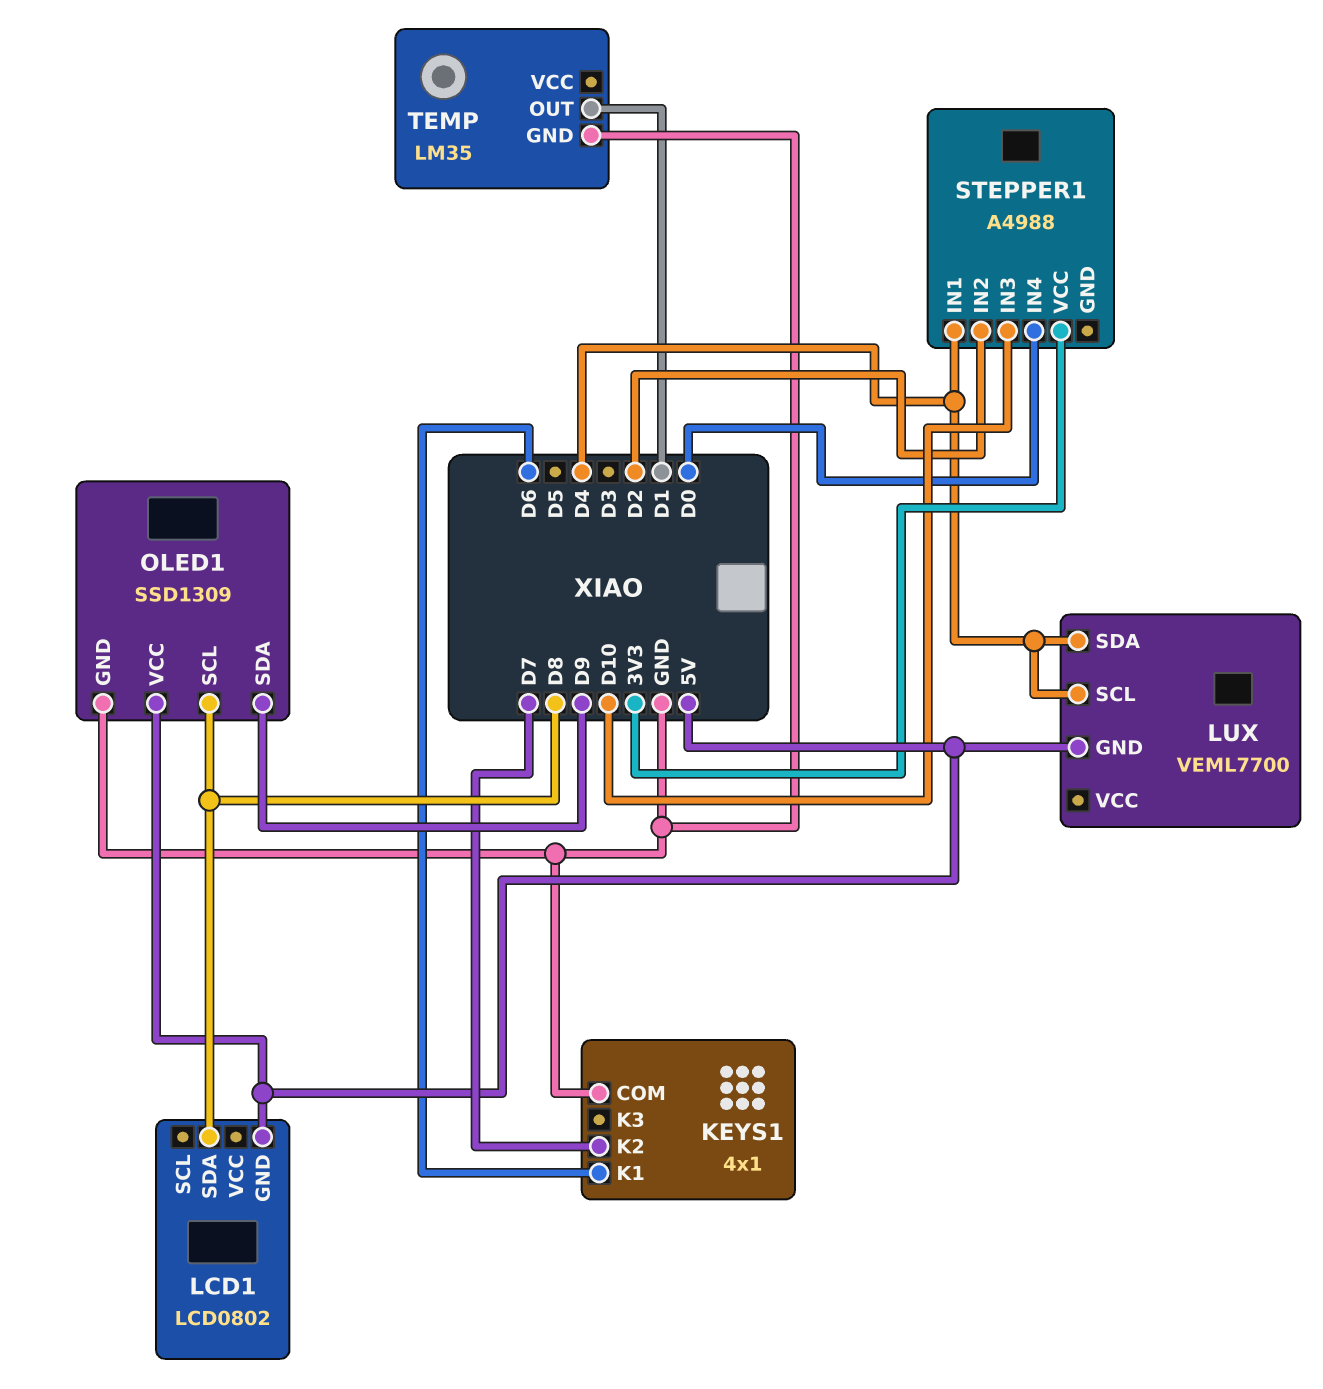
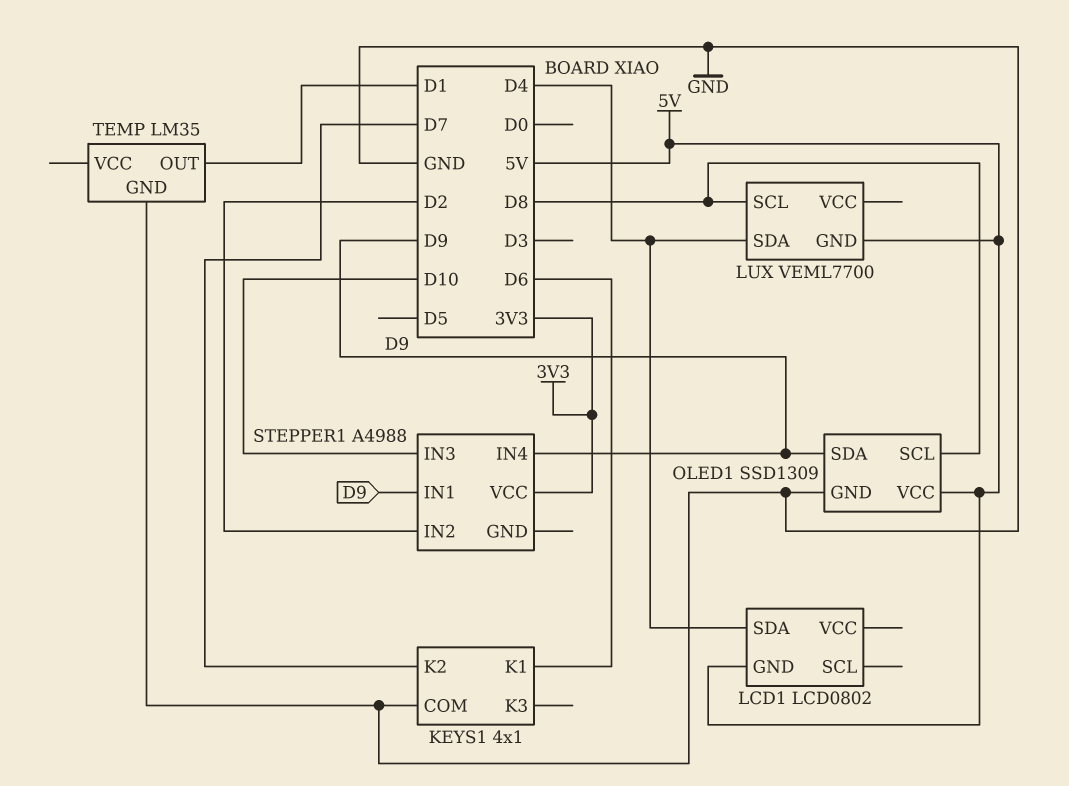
LCD1 pin SDA: D8 -> D4
LUX pin SCL: D4 -> D8
STEPPER1 pin IN1: D4 -> D9
STEPPER1 pin IN4: D0 -> D9

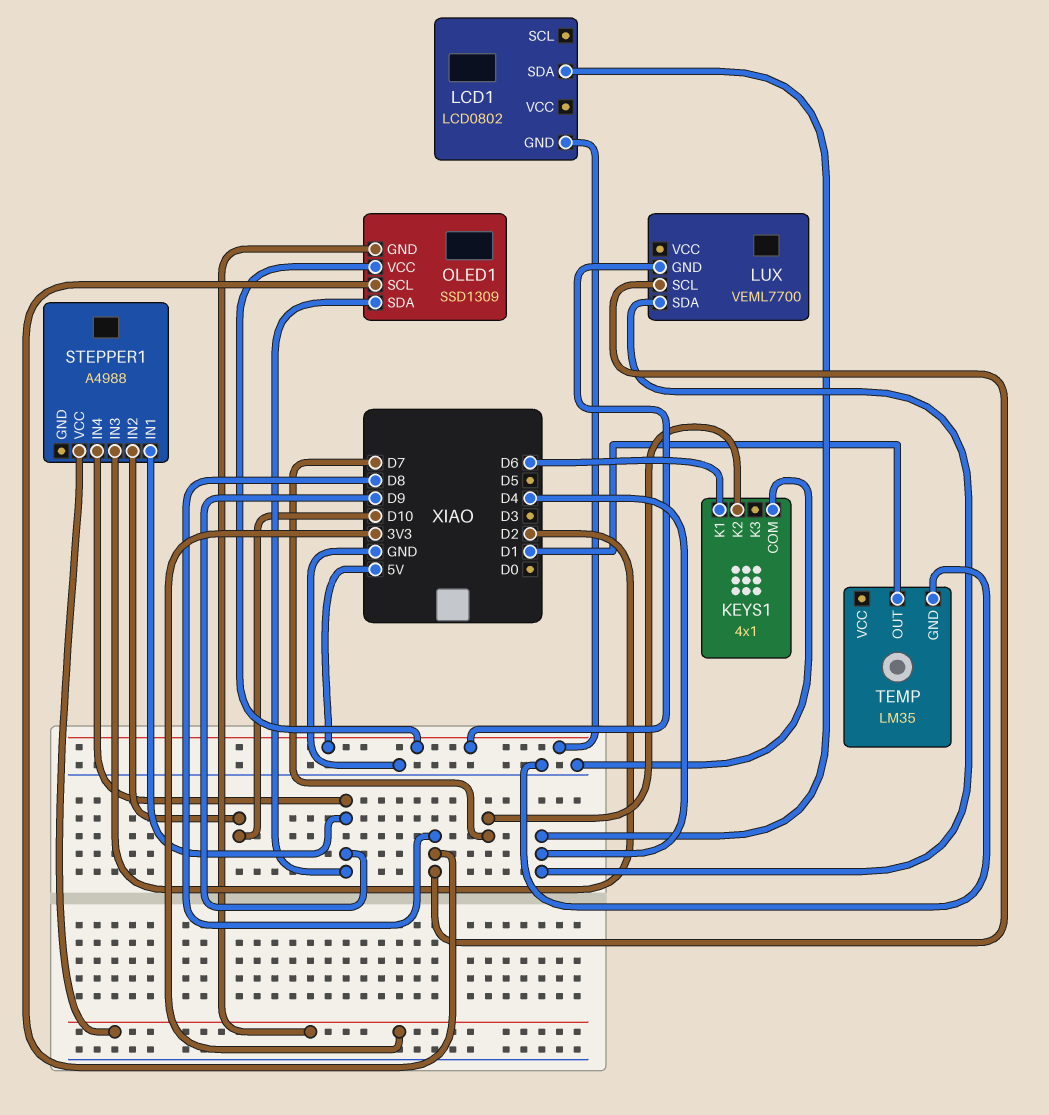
OLED1 pin GND: GND -> 3V3
STEPPER1 pin IN2: D2 -> D10
STEPPER1 pin IN3: D10 -> D2

